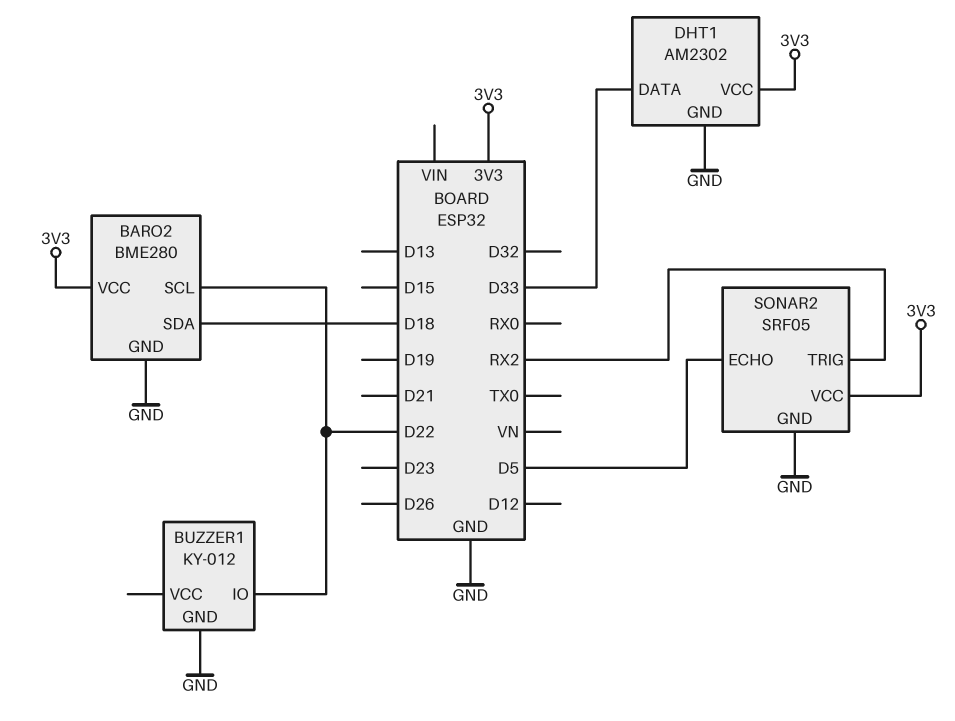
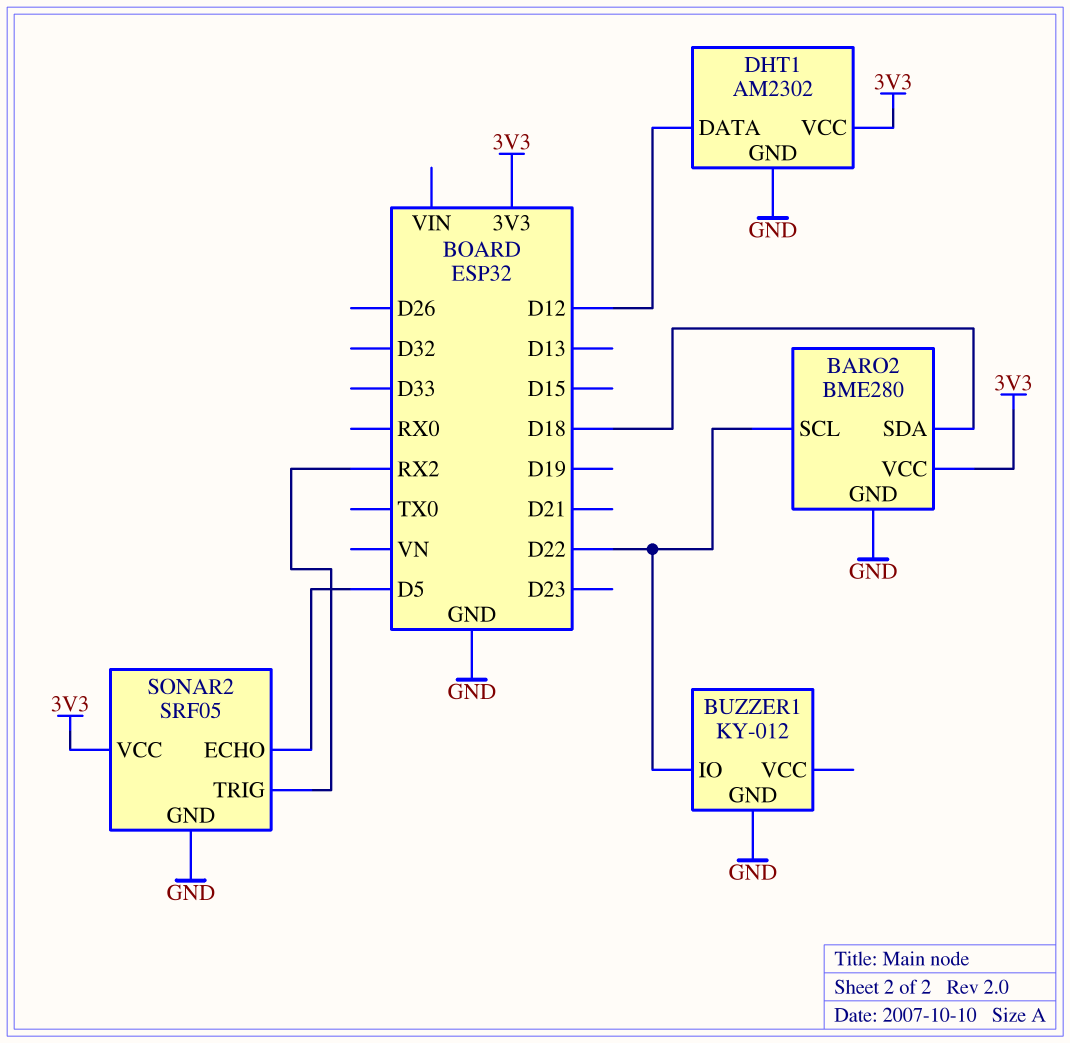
DHT1 pin DATA: D33 -> D12

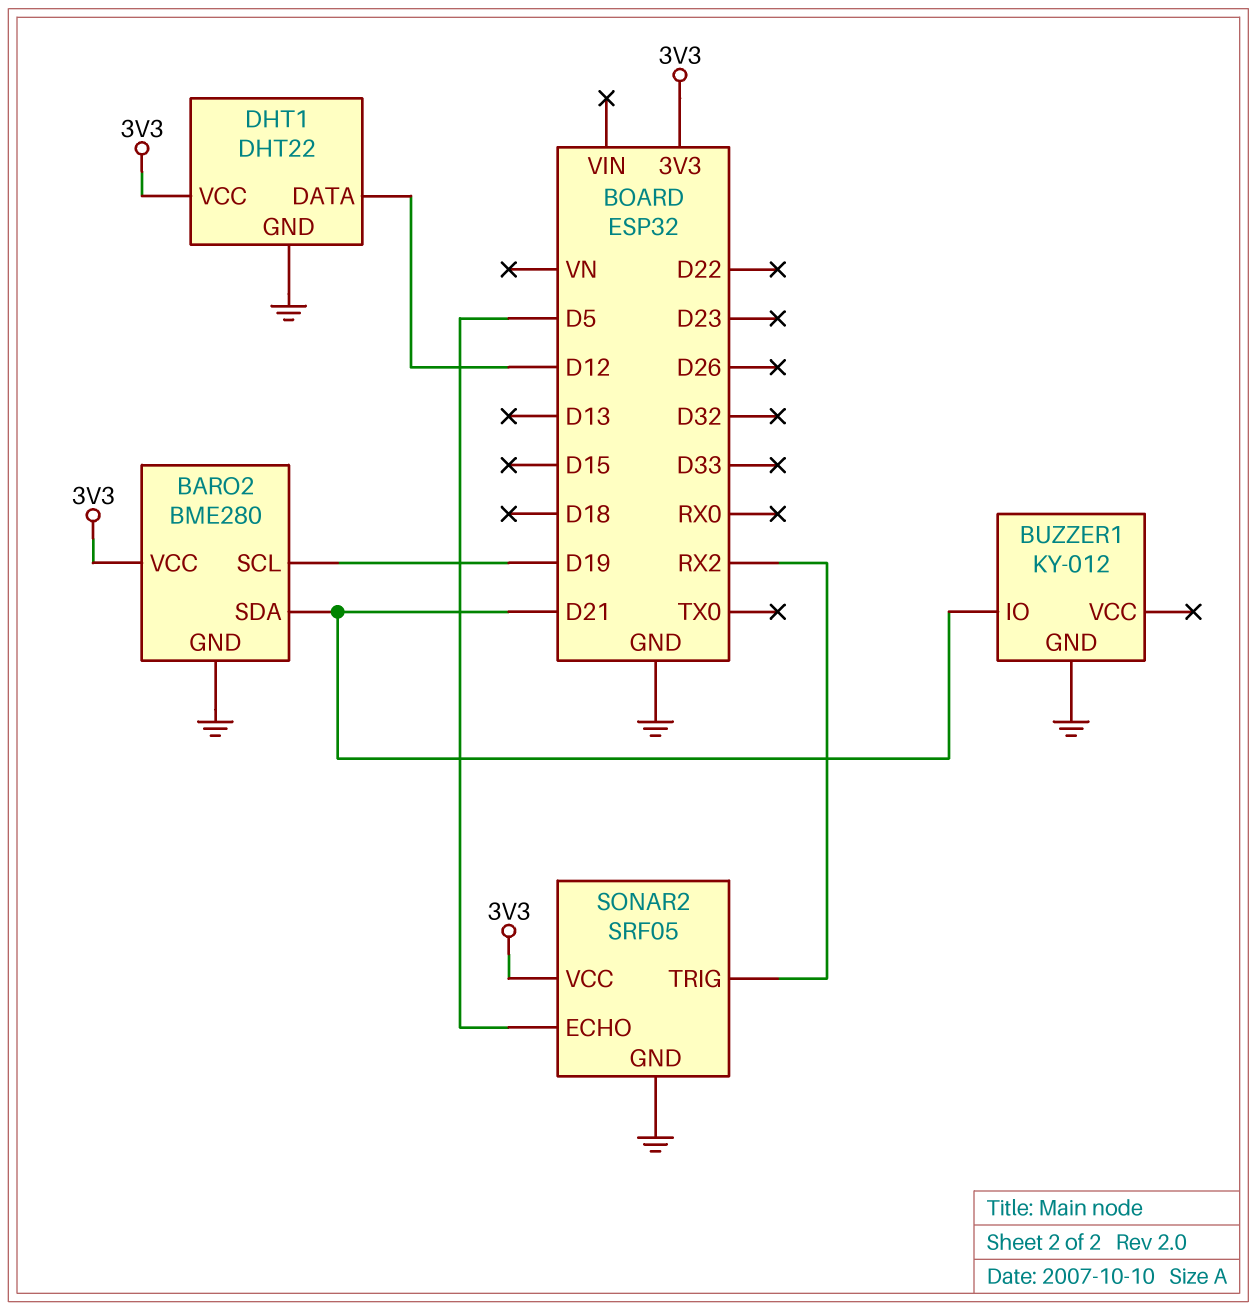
BARO2 pin SCL: D22 -> D19
BARO2 pin SDA: D18 -> D21
BUZZER1 pin IO: D22 -> D21
DHT1: AM2302 -> DHT22

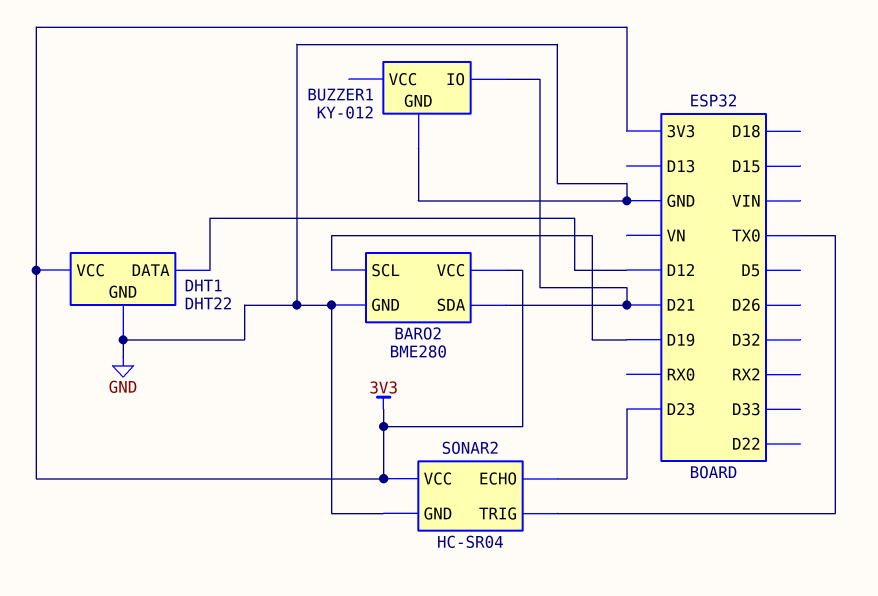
SONAR2: SRF05 -> HC-SR04
SONAR2 pin ECHO: D5 -> D23
SONAR2 pin TRIG: RX2 -> TX0

